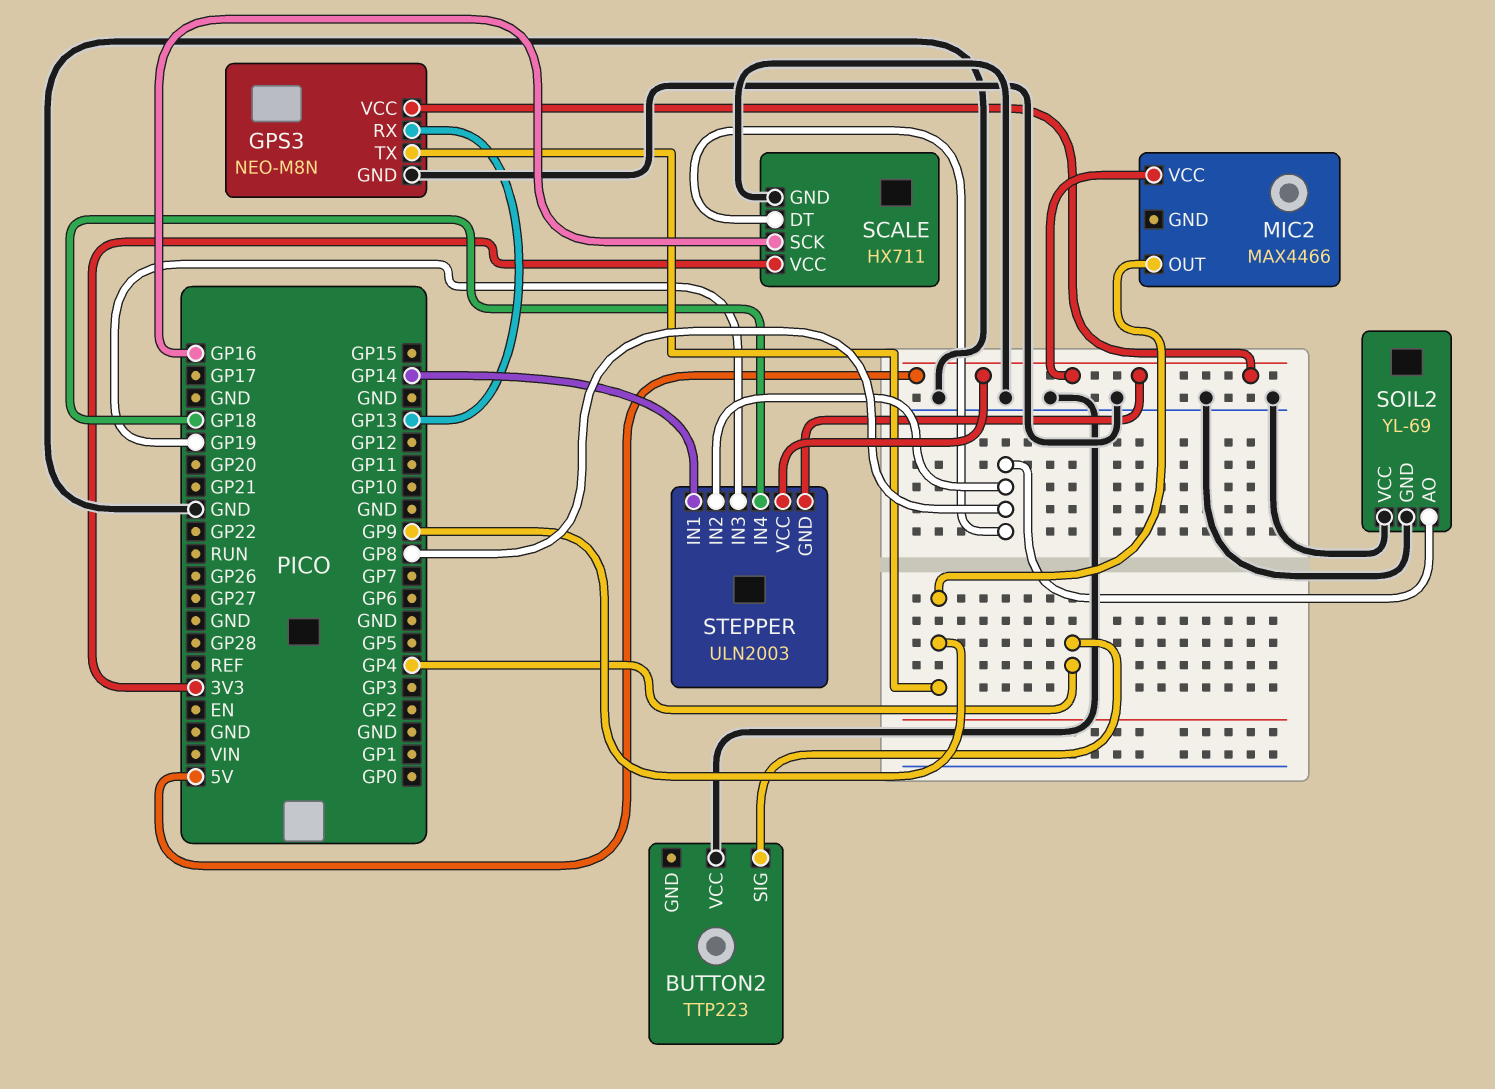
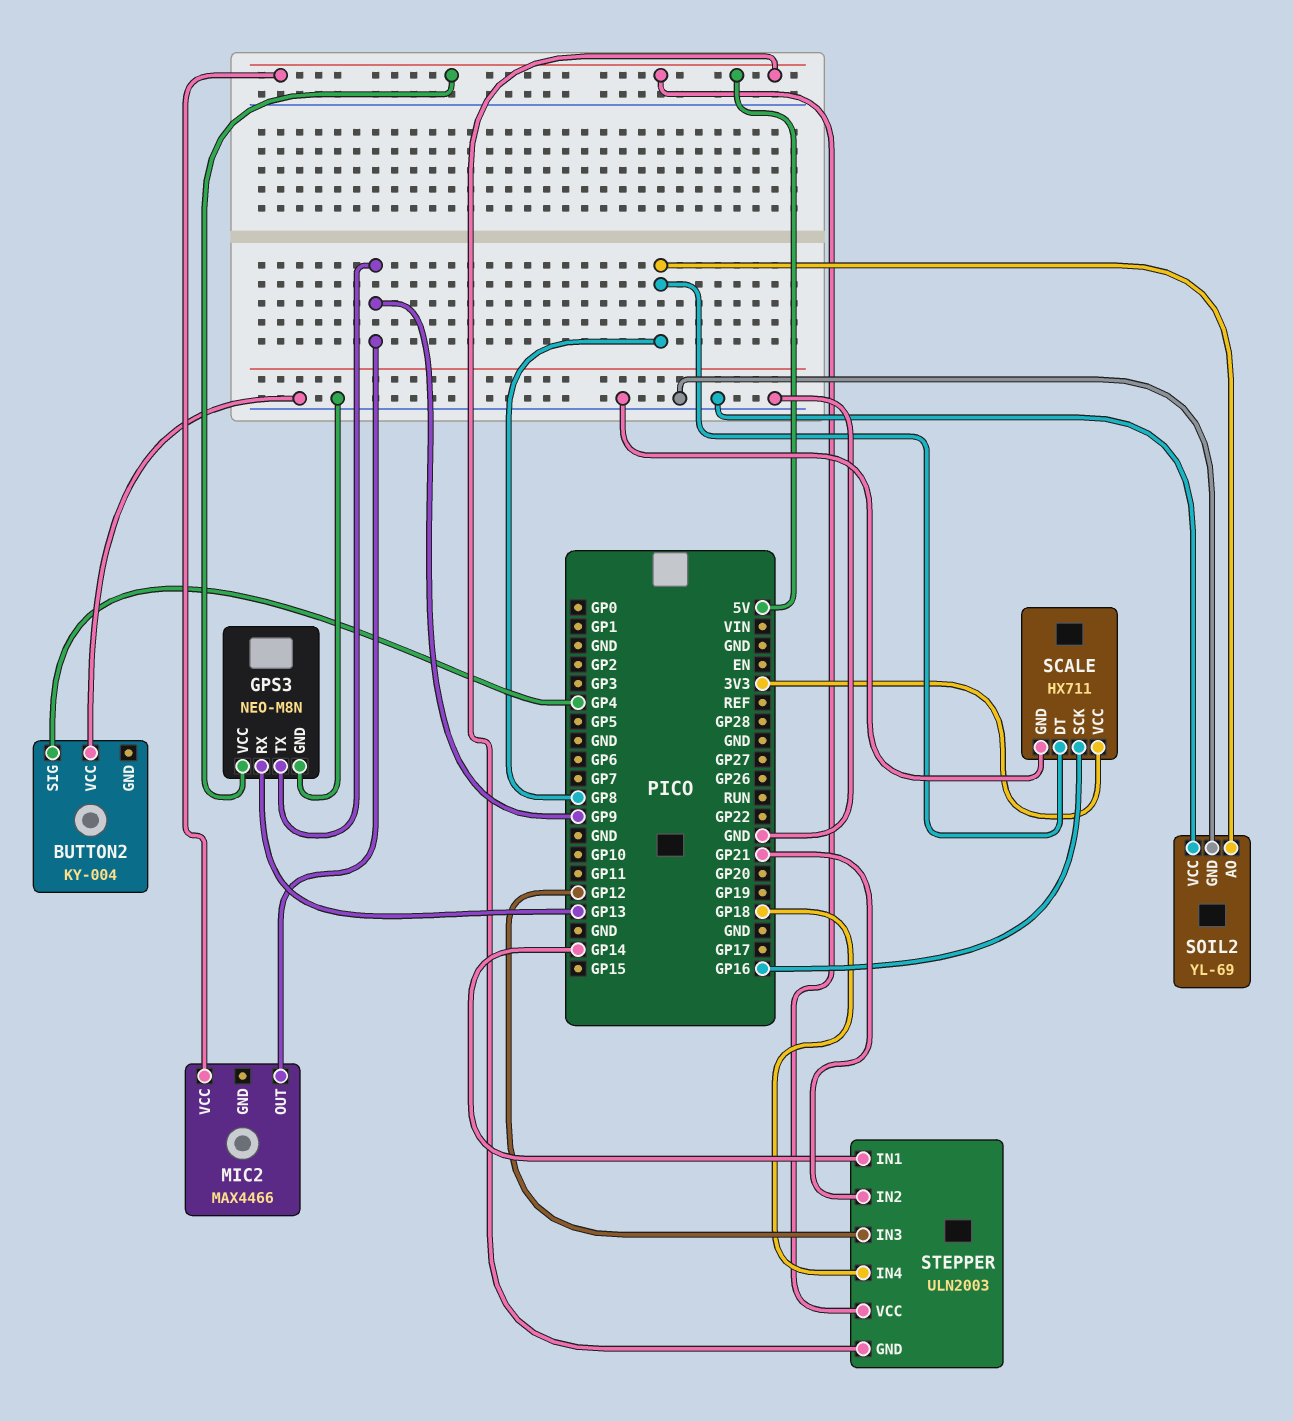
BUTTON2: TTP223 -> KY-004
STEPPER pin IN2: GP8 -> GP21
STEPPER pin IN3: GP19 -> GP12

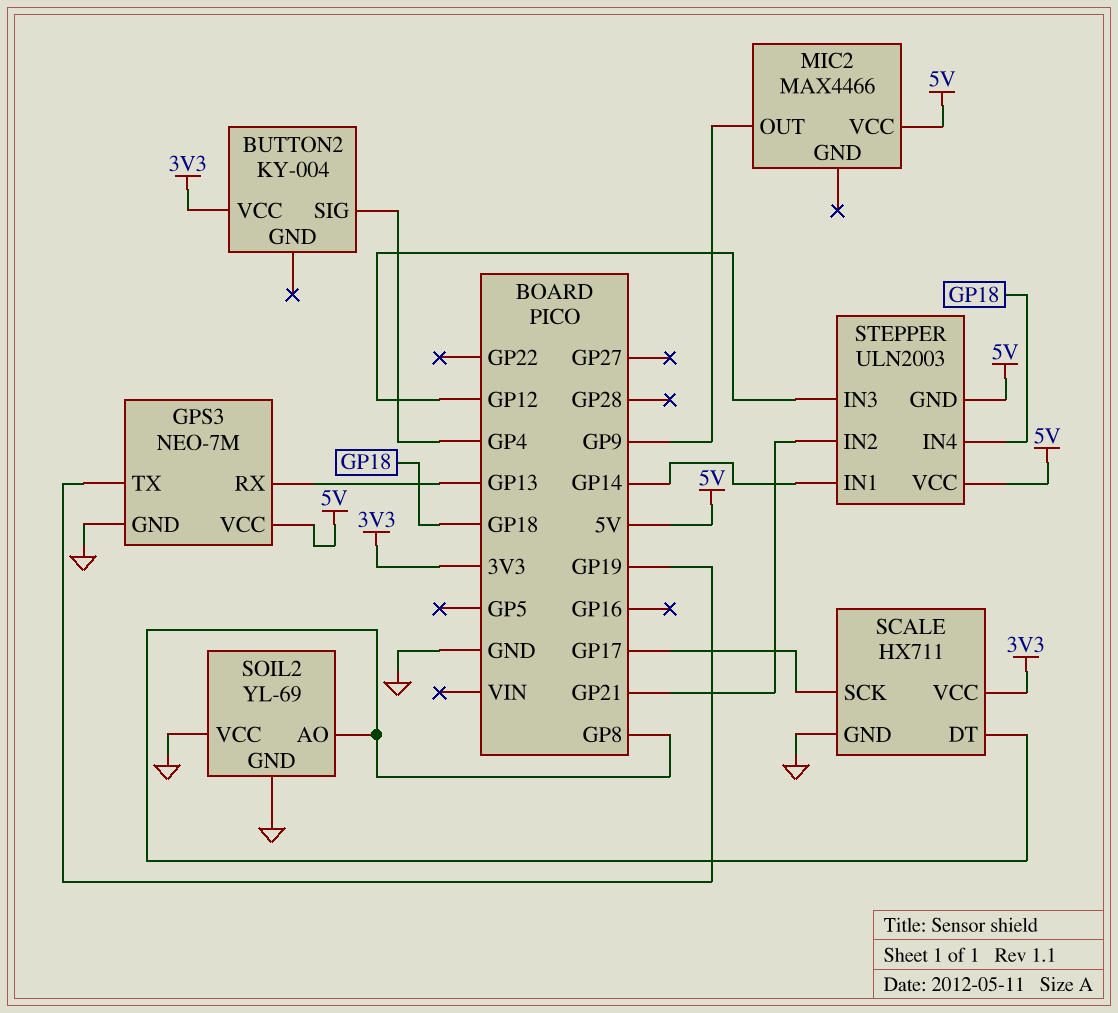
BUTTON2 pin VCC: GND -> 3V3
GPS3: NEO-M8N -> NEO-7M
GPS3 pin TX: GP9 -> GP19
SCALE pin SCK: GP16 -> GP17

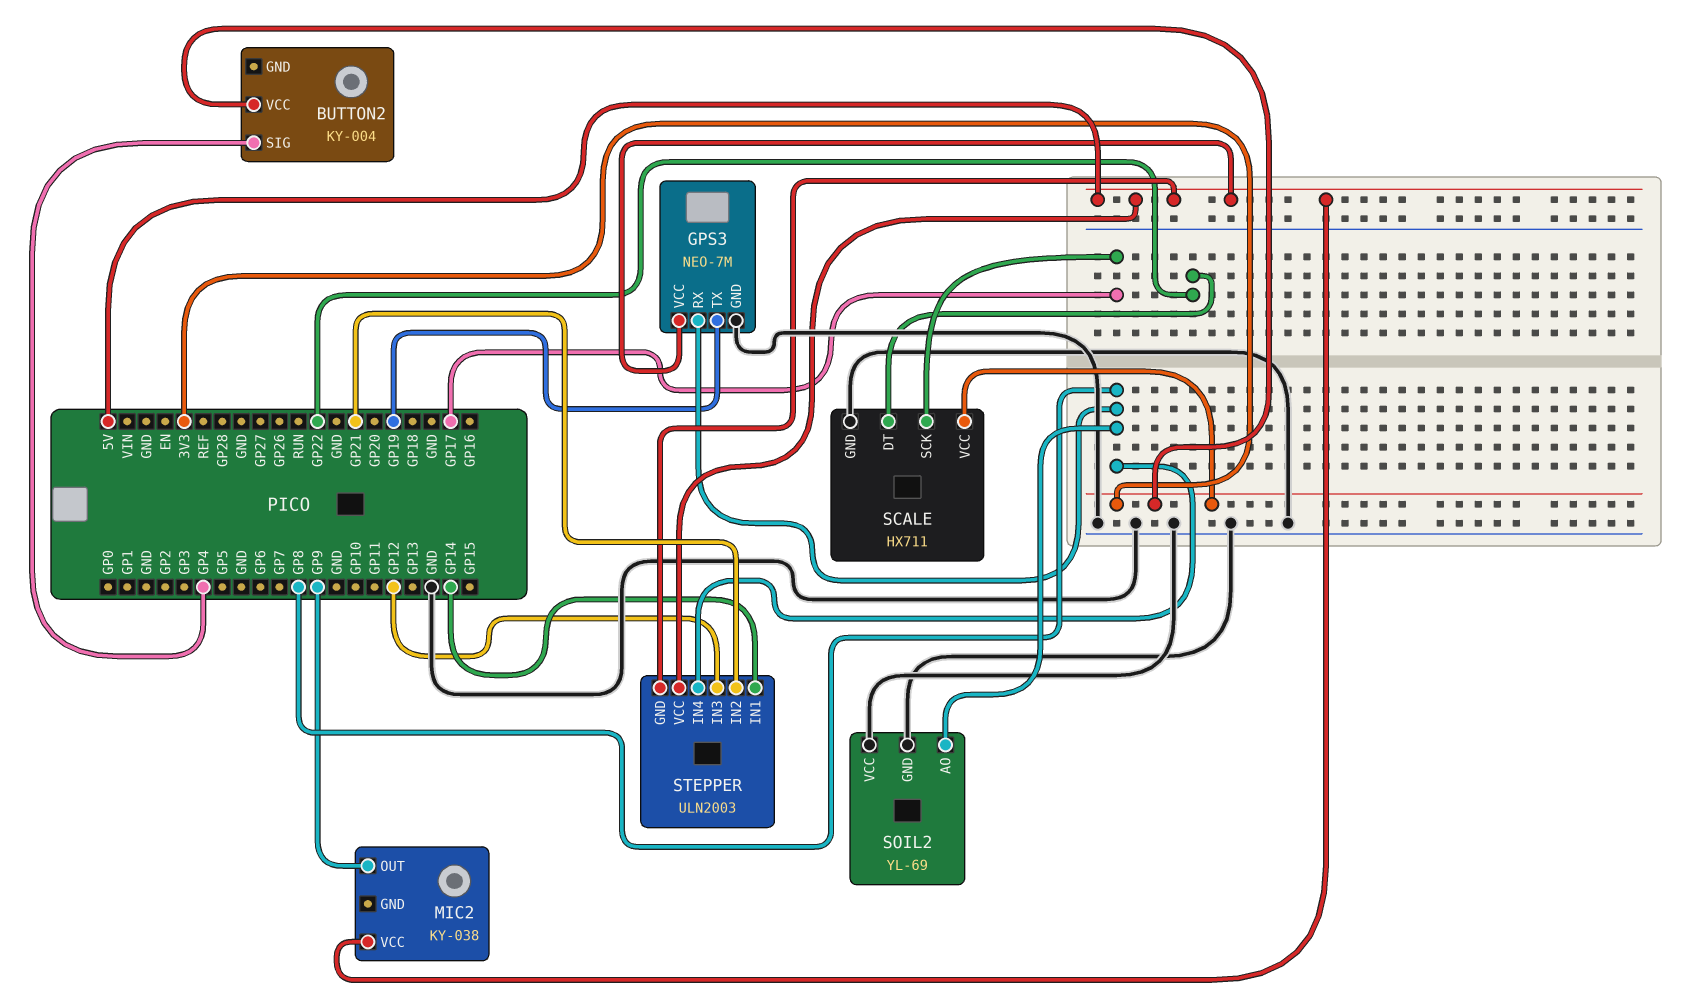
GPS3 pin RX: GP13 -> GP8
MIC2: MAX4466 -> KY-038
SCALE pin DT: GP8 -> GP22
STEPPER pin IN4: GP18 -> GP8

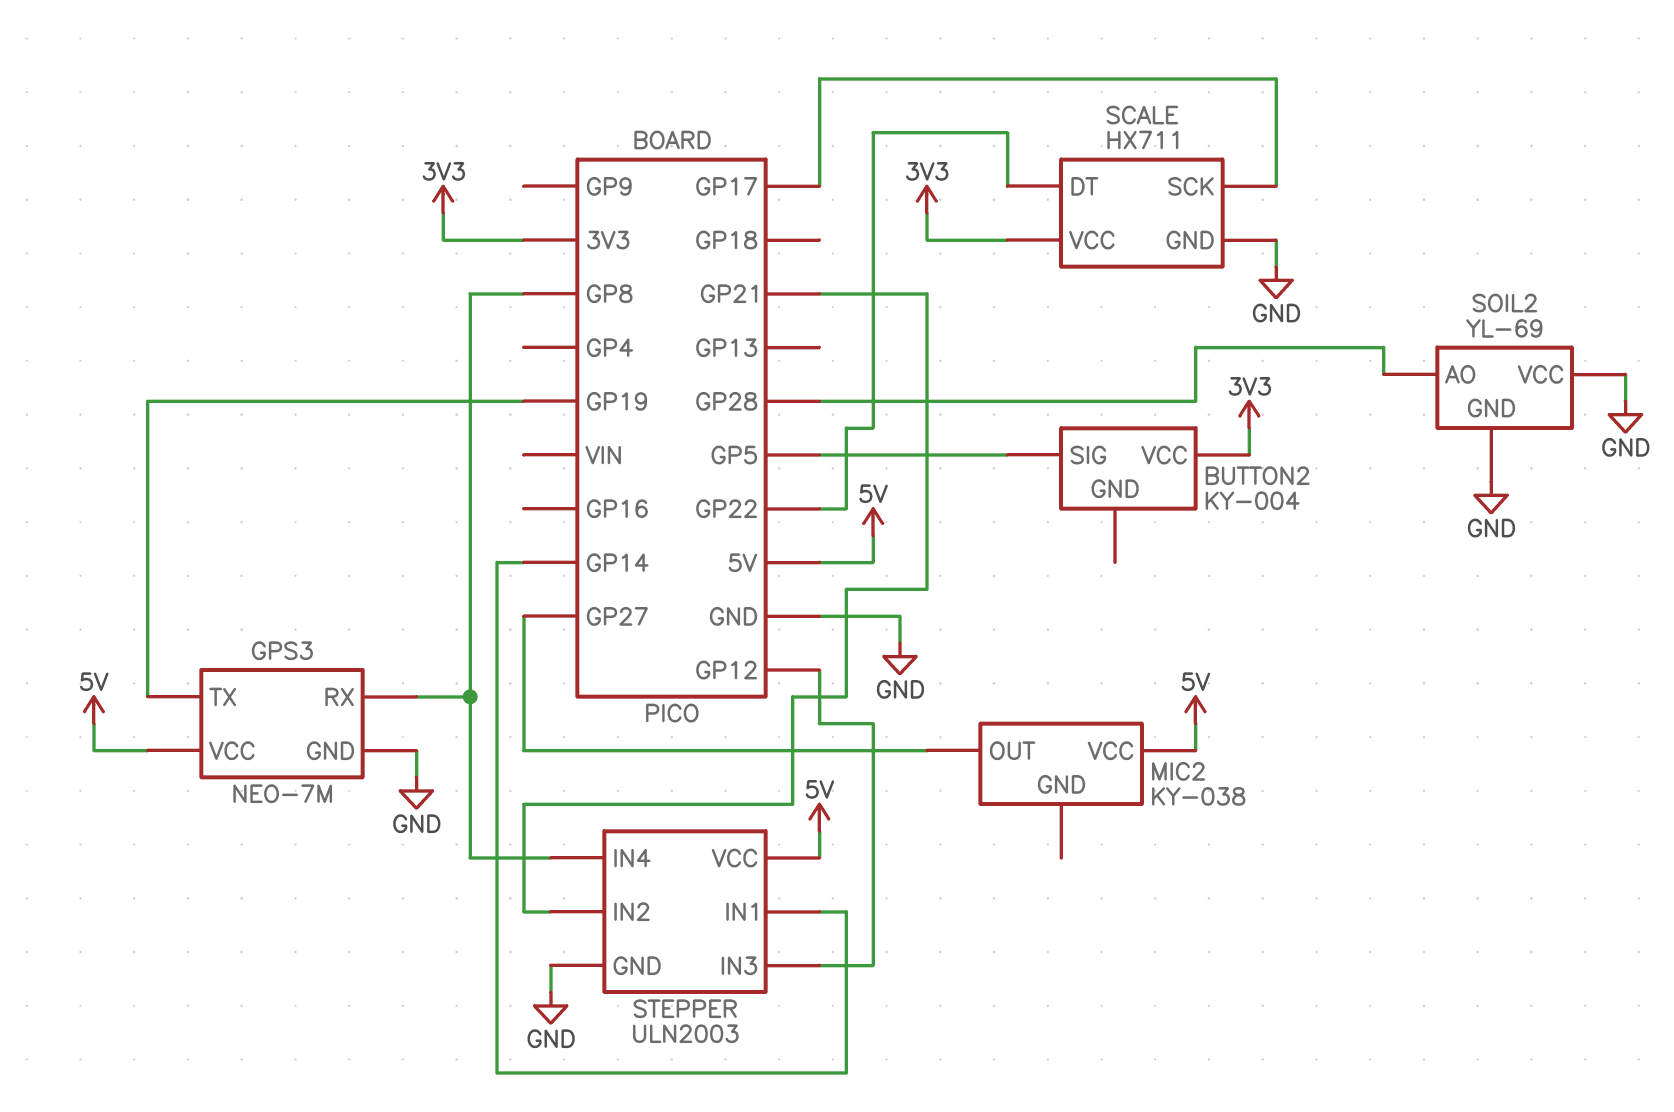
BUTTON2 pin SIG: GP4 -> GP5
MIC2 pin OUT: GP9 -> GP27
SOIL2 pin AO: GP8 -> GP28
STEPPER pin GND: 5V -> GND

